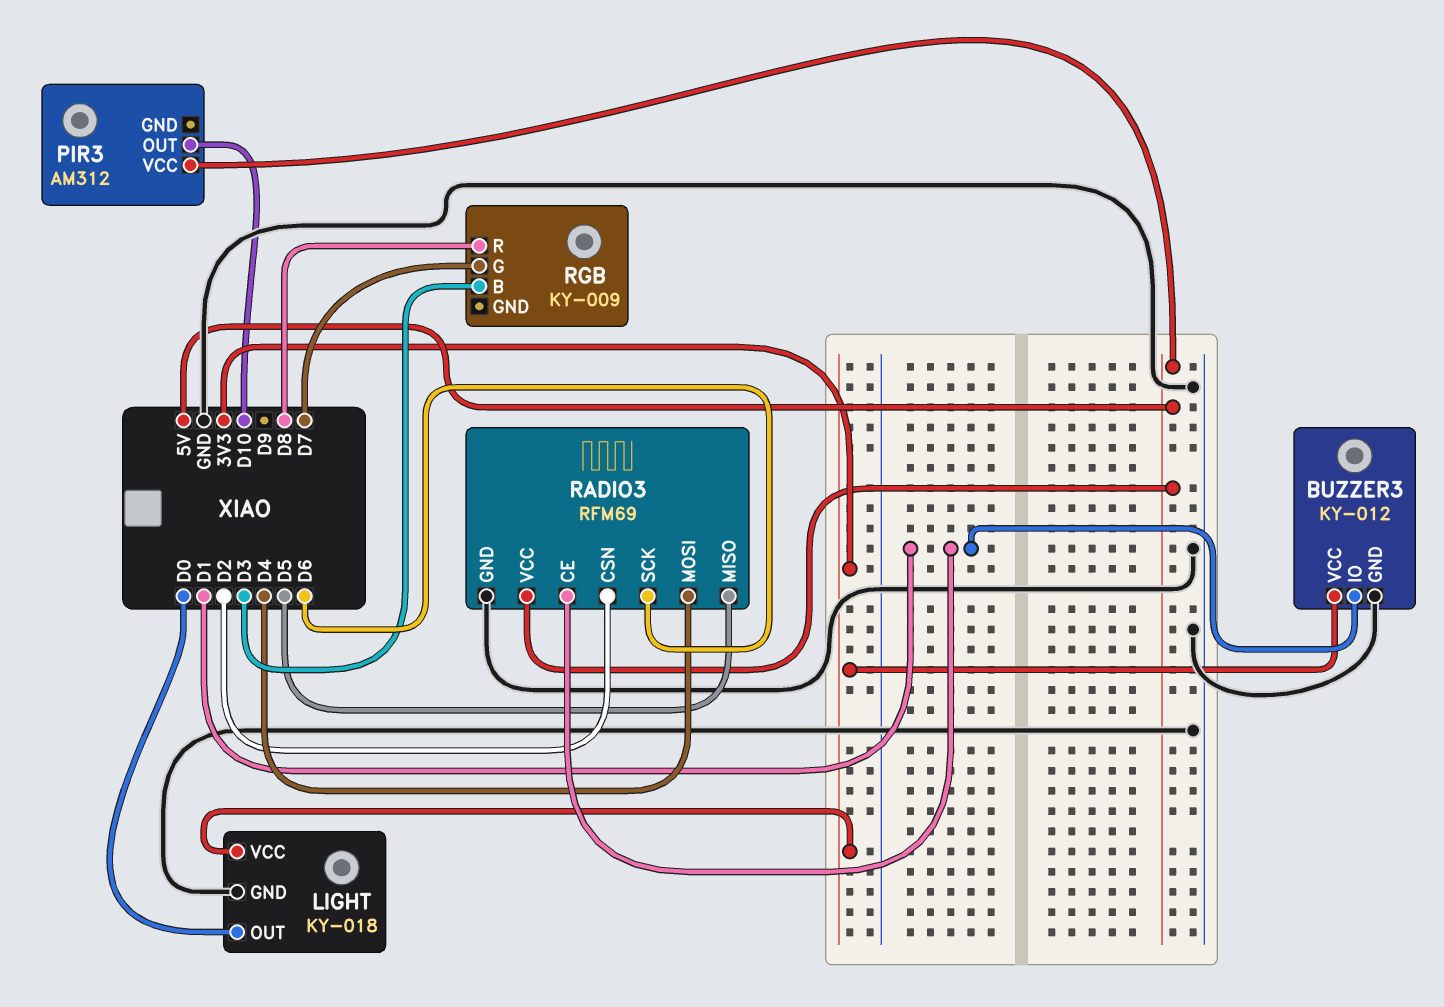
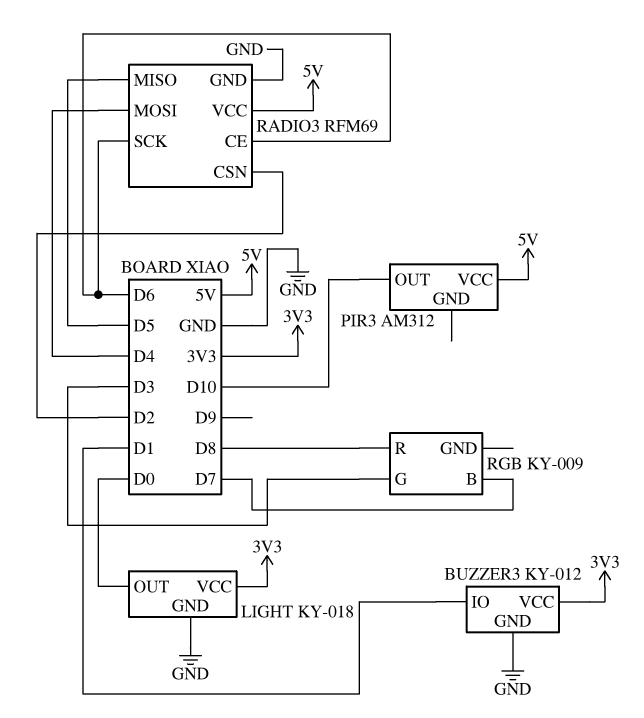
RADIO3 pin CE: D1 -> D6
RGB pin B: D3 -> D7
RGB pin G: D7 -> D3

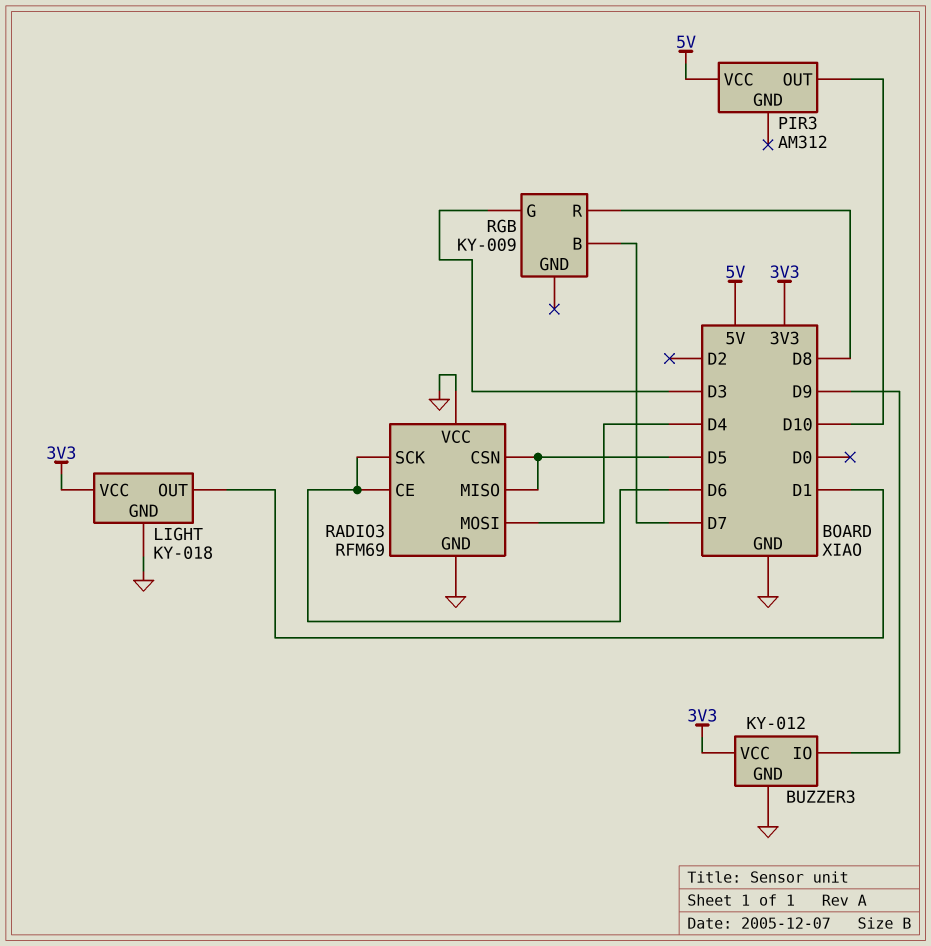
BUZZER3 pin IO: D1 -> D9
LIGHT pin OUT: D0 -> D1
RADIO3 pin CSN: D2 -> D5
RADIO3 pin VCC: 5V -> GND

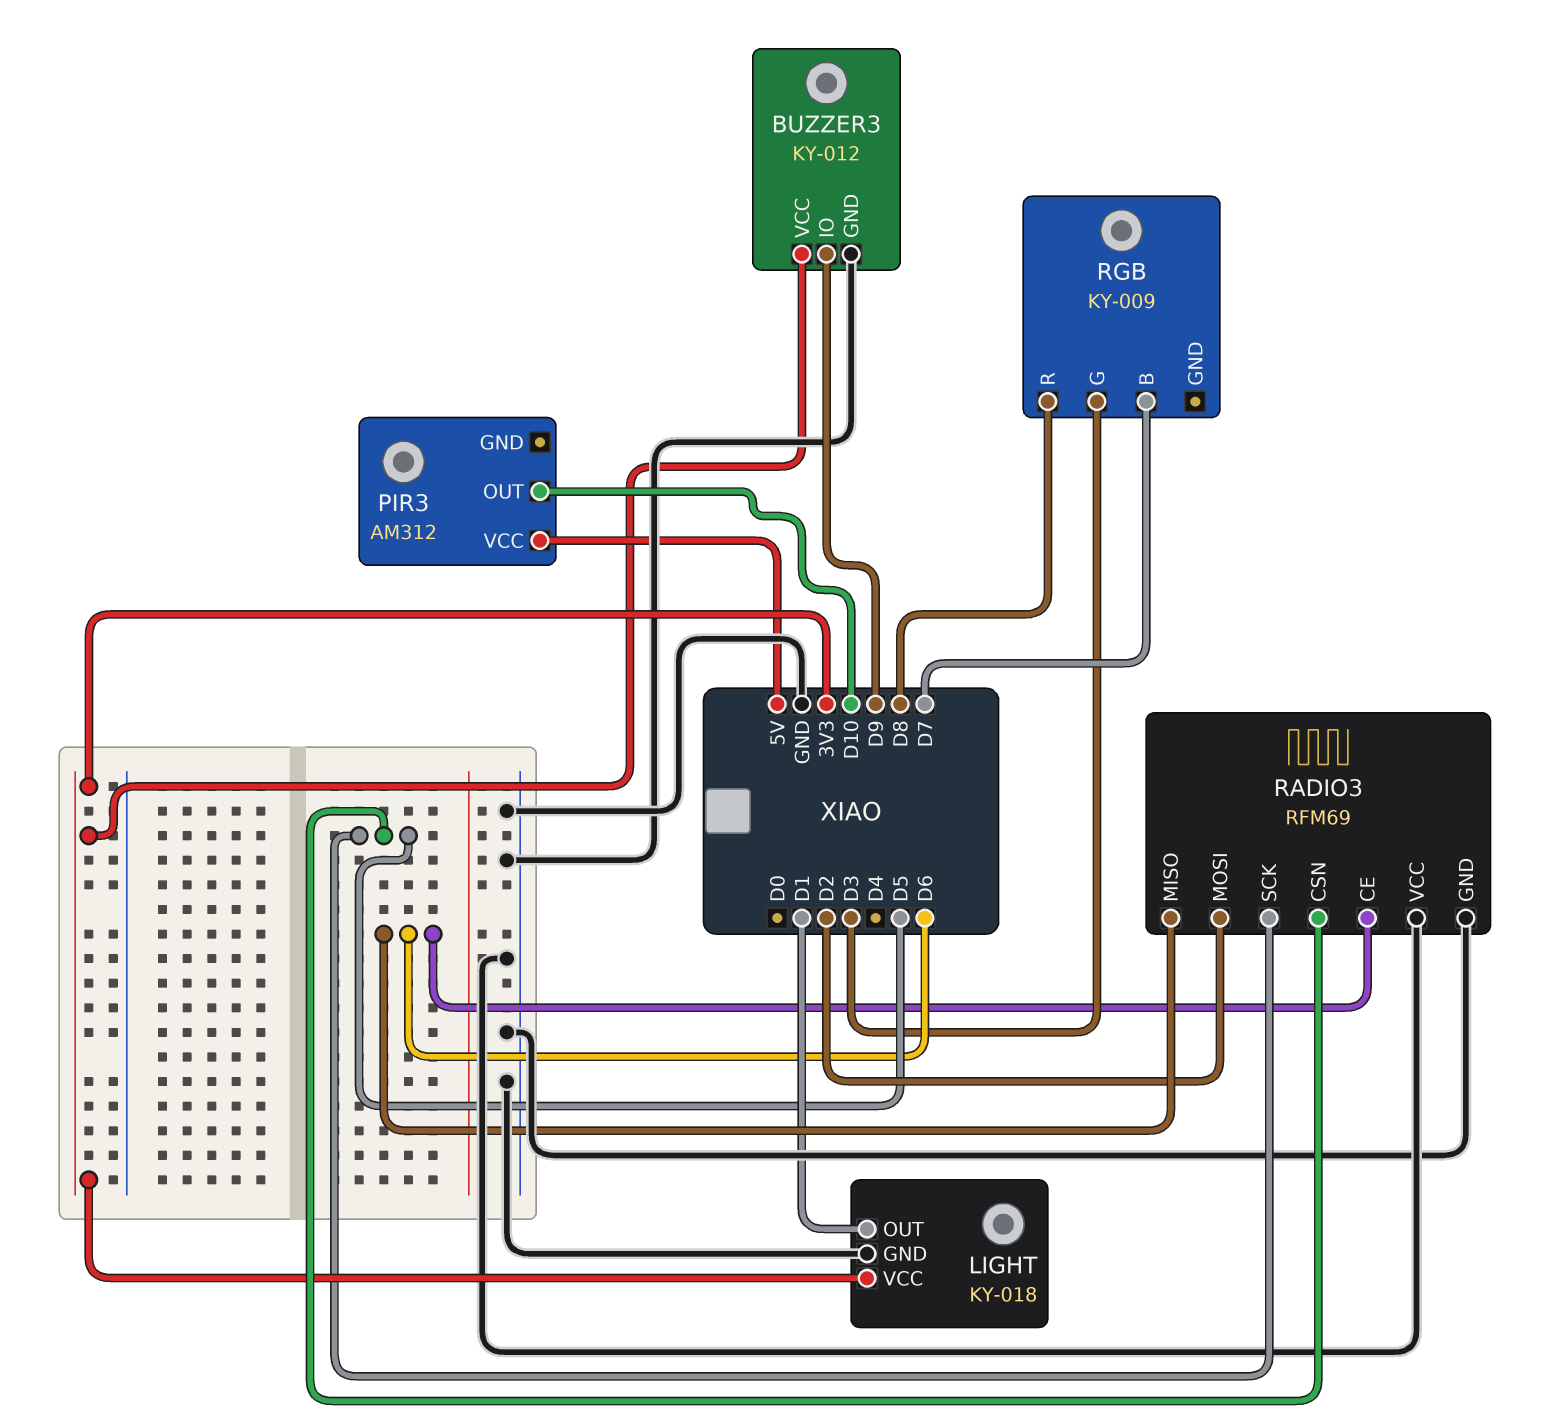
RADIO3 pin MISO: D5 -> D6
RADIO3 pin MOSI: D4 -> D2
RADIO3 pin SCK: D6 -> D5

